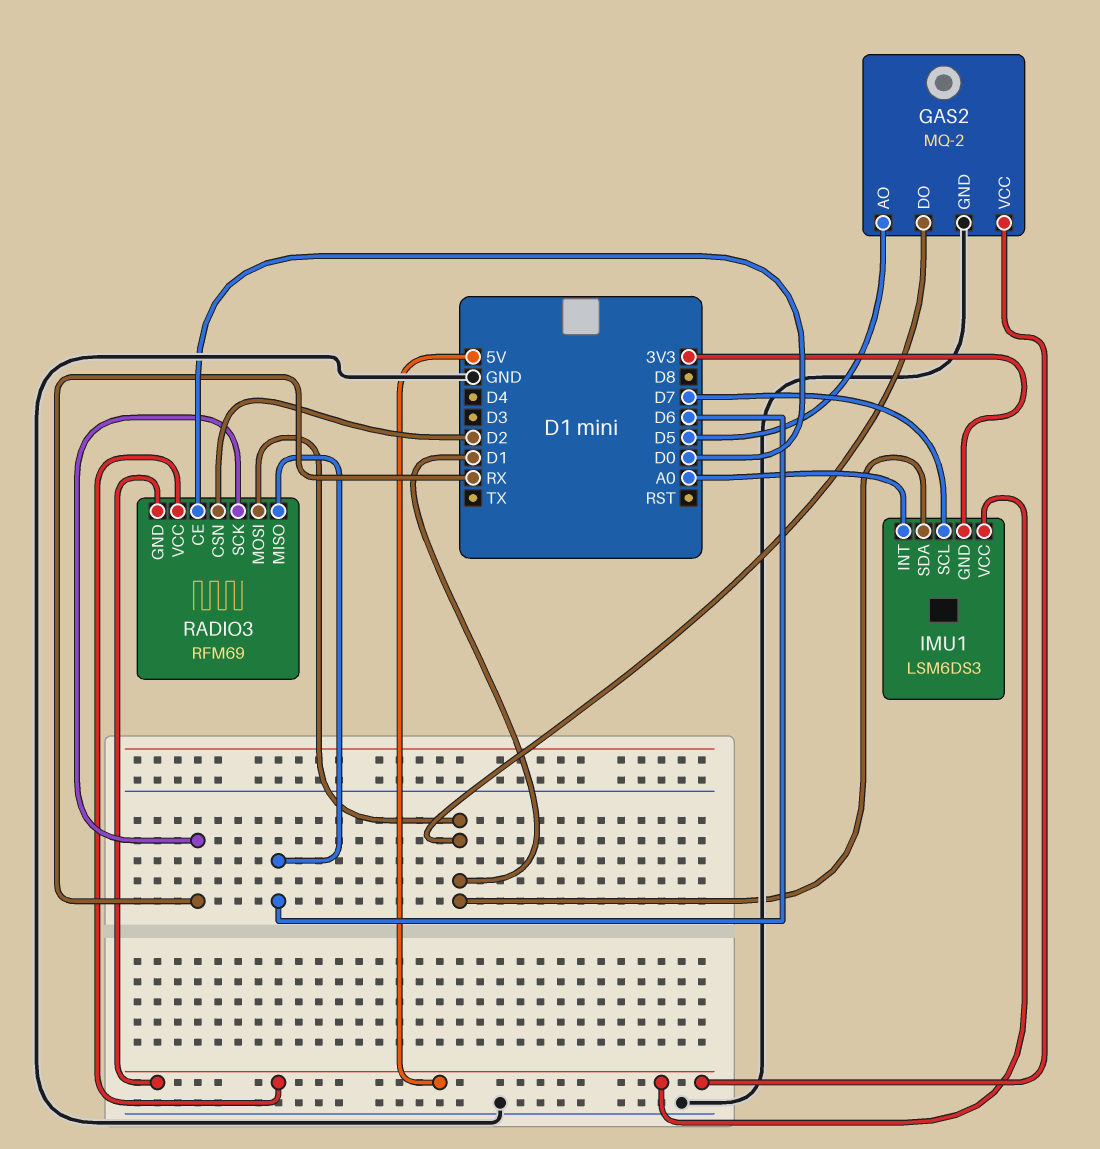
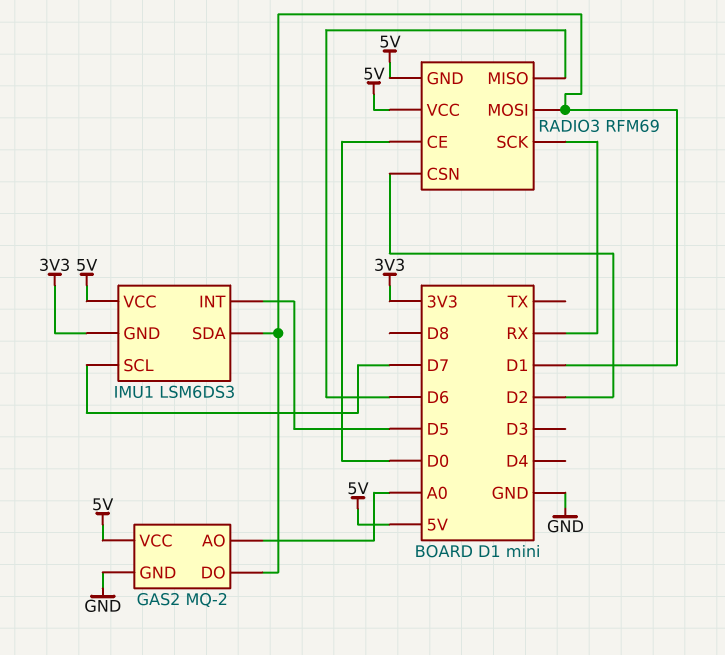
GAS2 pin AO: D5 -> A0
IMU1 pin INT: A0 -> D5

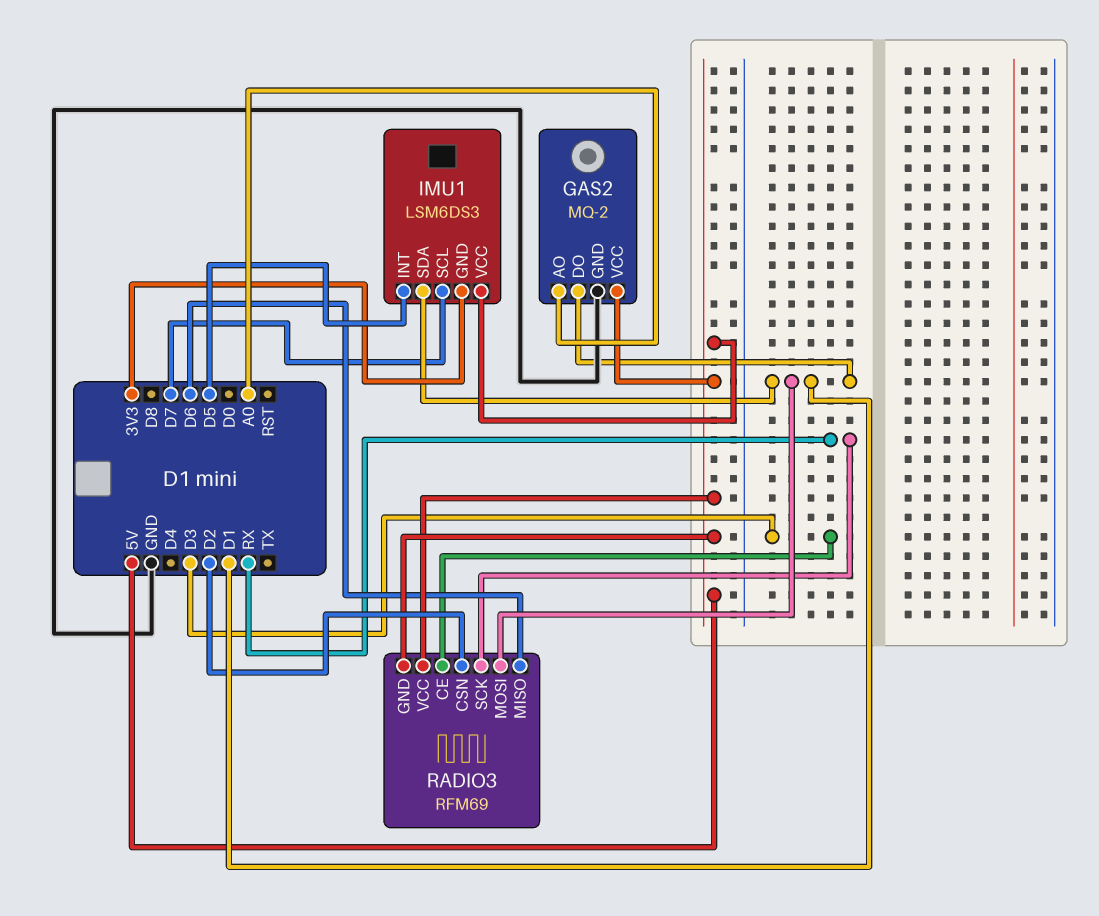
RADIO3 pin CE: D0 -> D3

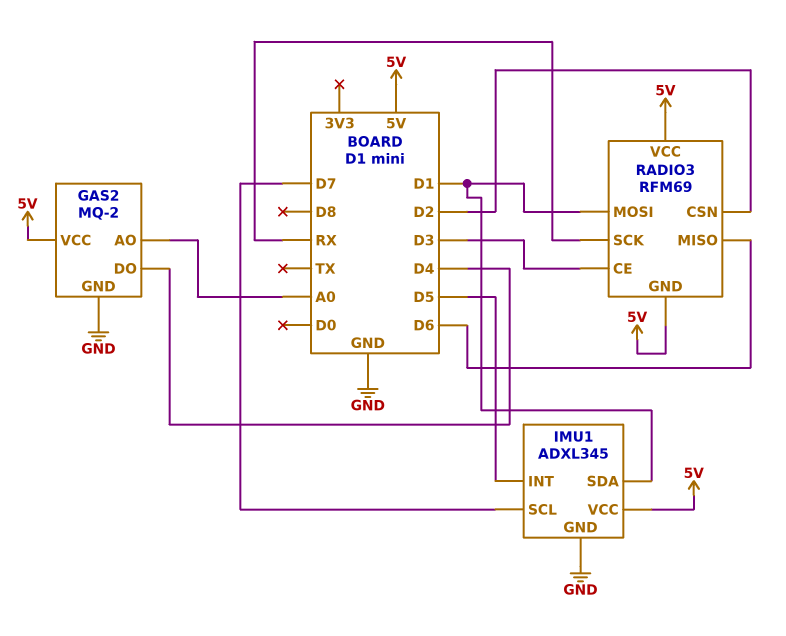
GAS2 pin DO: D1 -> D4
IMU1: LSM6DS3 -> ADXL345
IMU1 pin GND: 3V3 -> GND

